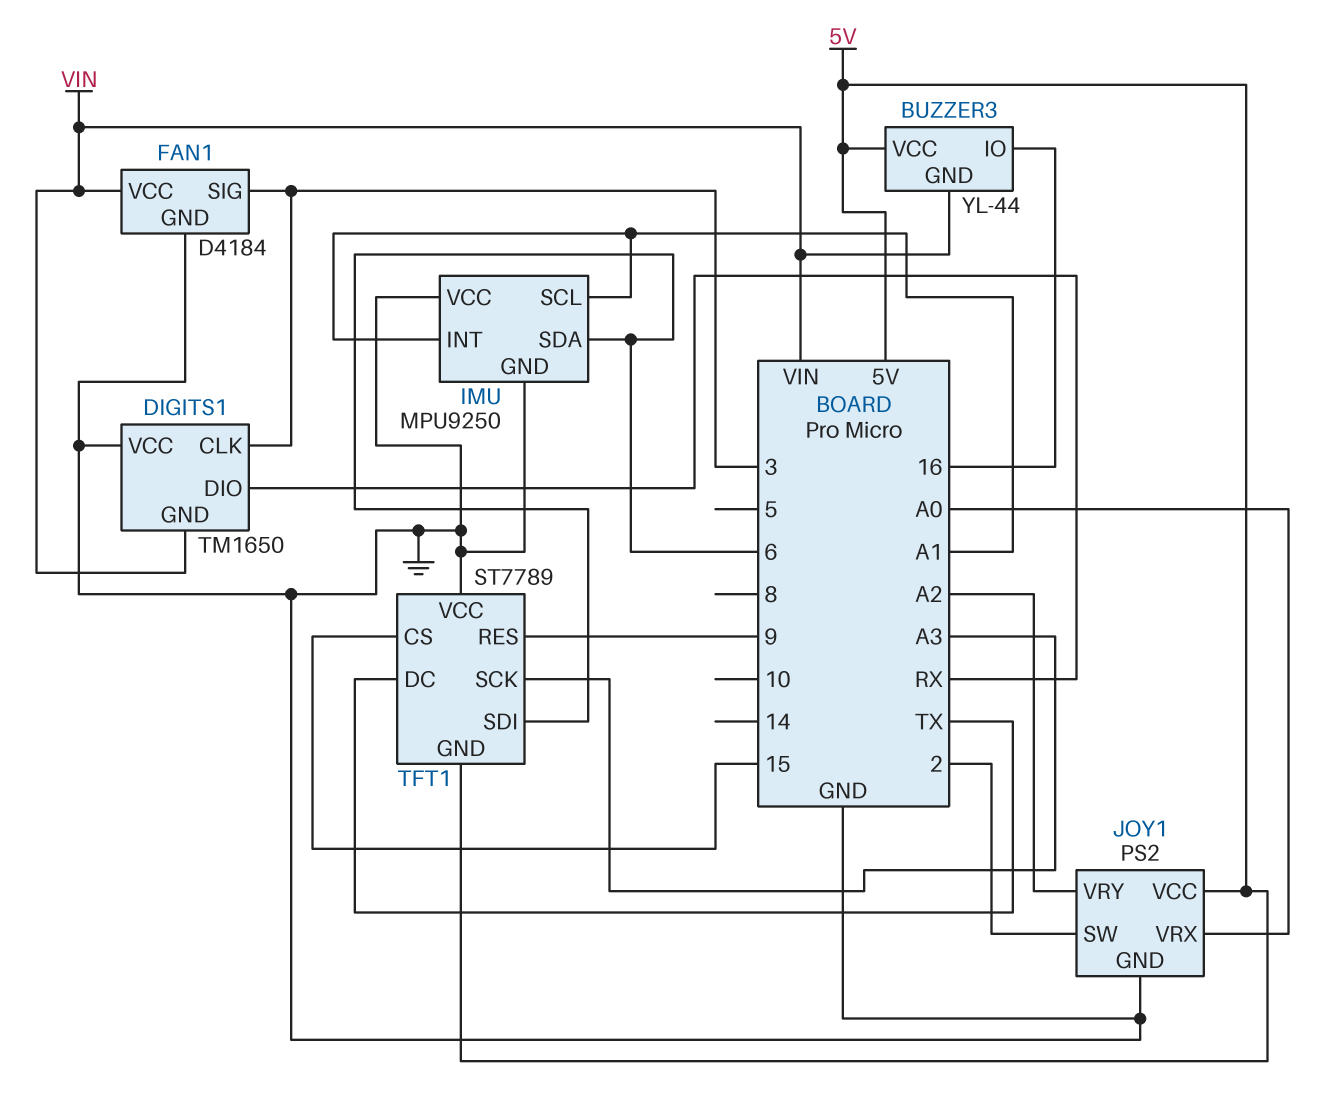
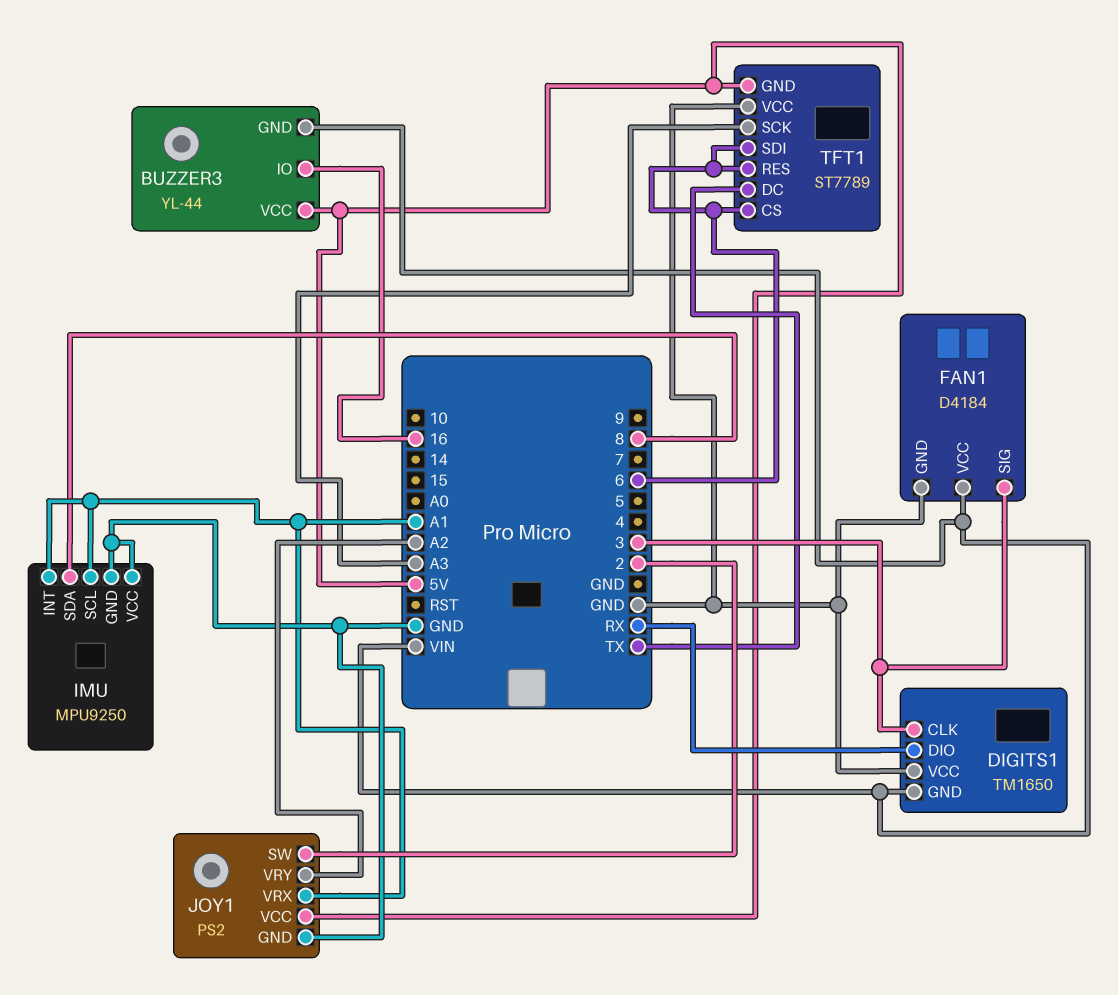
IMU pin SDA: 6 -> 8
JOY1 pin VRX: A0 -> A1
TFT1 pin CS: 15 -> 6
TFT1 pin RES: 9 -> 6

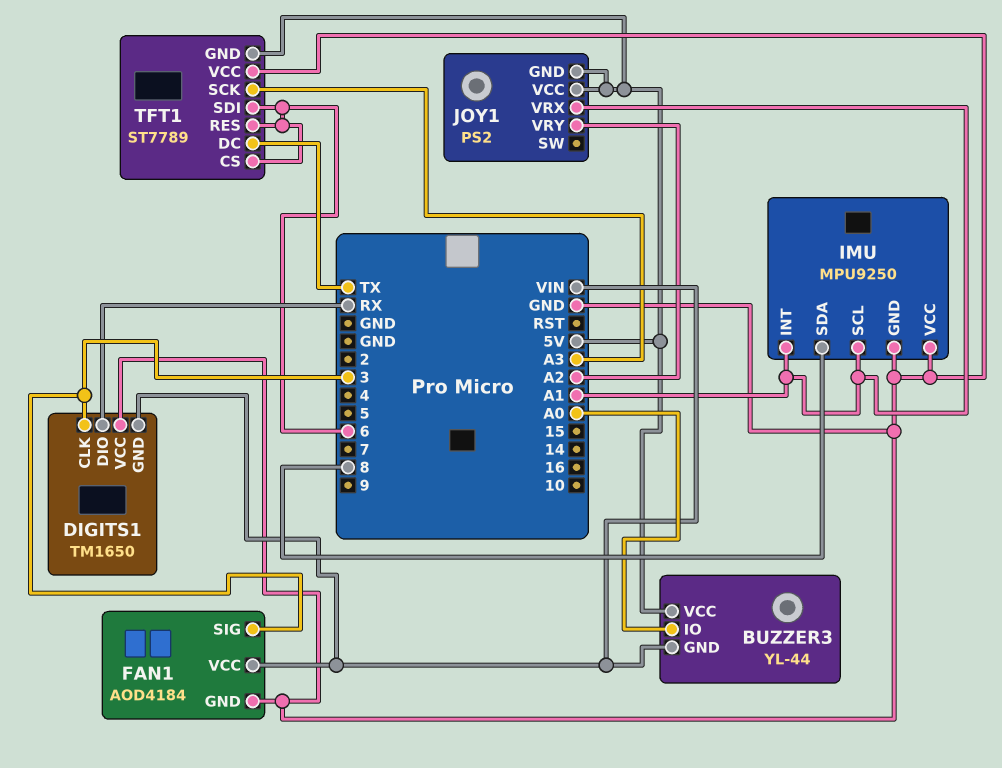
BUZZER3 pin IO: 16 -> A0
FAN1: D4184 -> AOD4184
JOY1 pin GND: GND -> 5V
JOY1 pin SW: 2 -> none

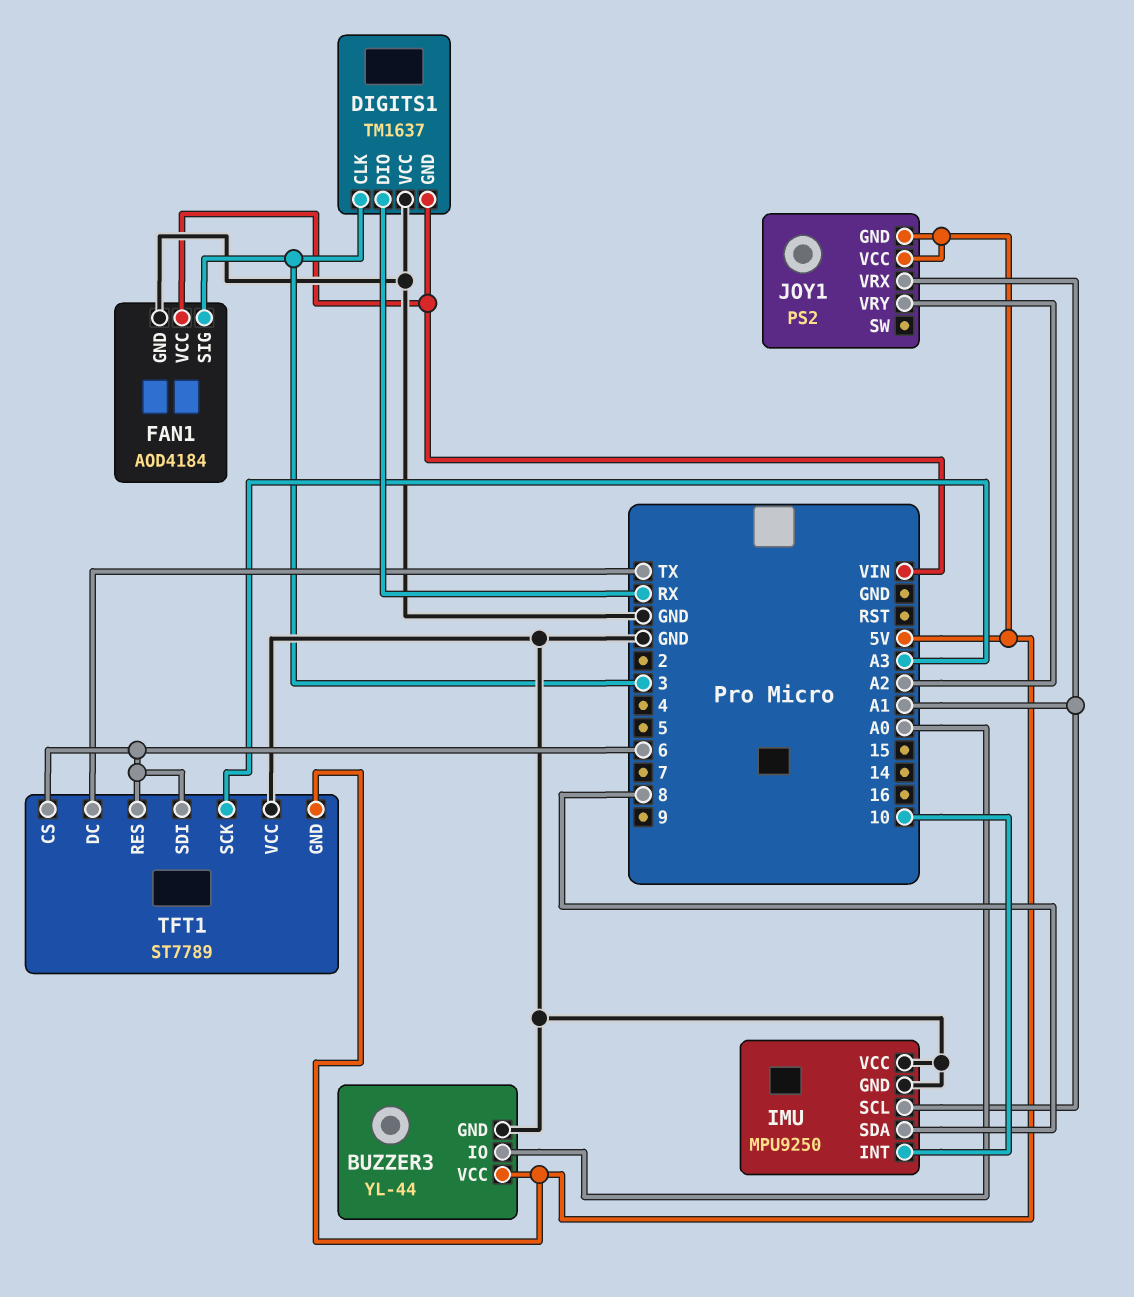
BUZZER3 pin GND: VIN -> GND
DIGITS1: TM1650 -> TM1637
IMU pin INT: A1 -> 10

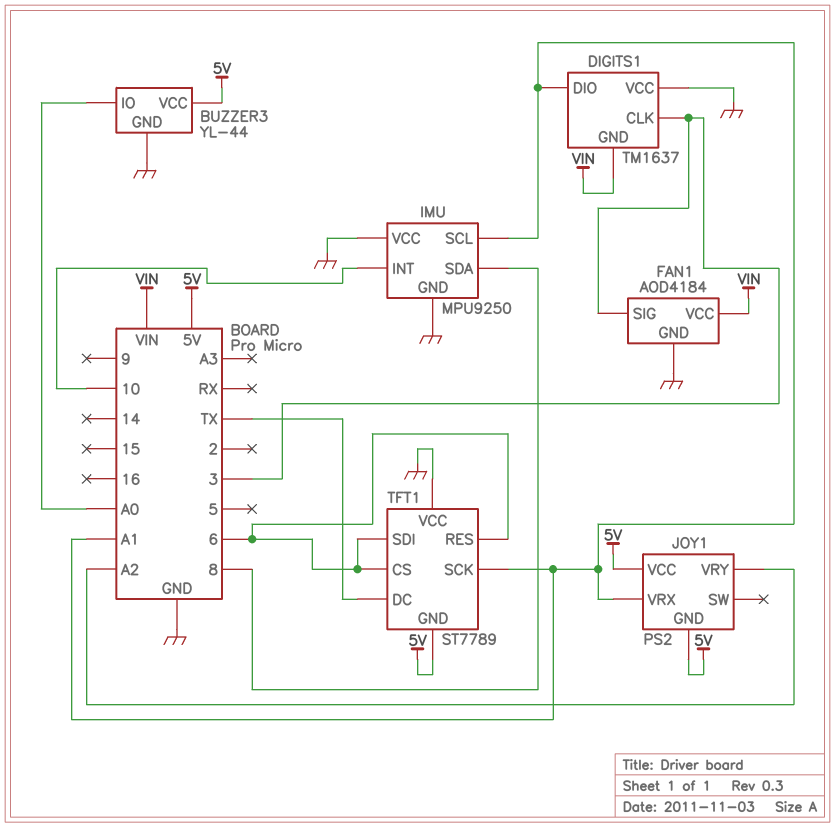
DIGITS1 pin DIO: RX -> A1
TFT1 pin SCK: A3 -> A1

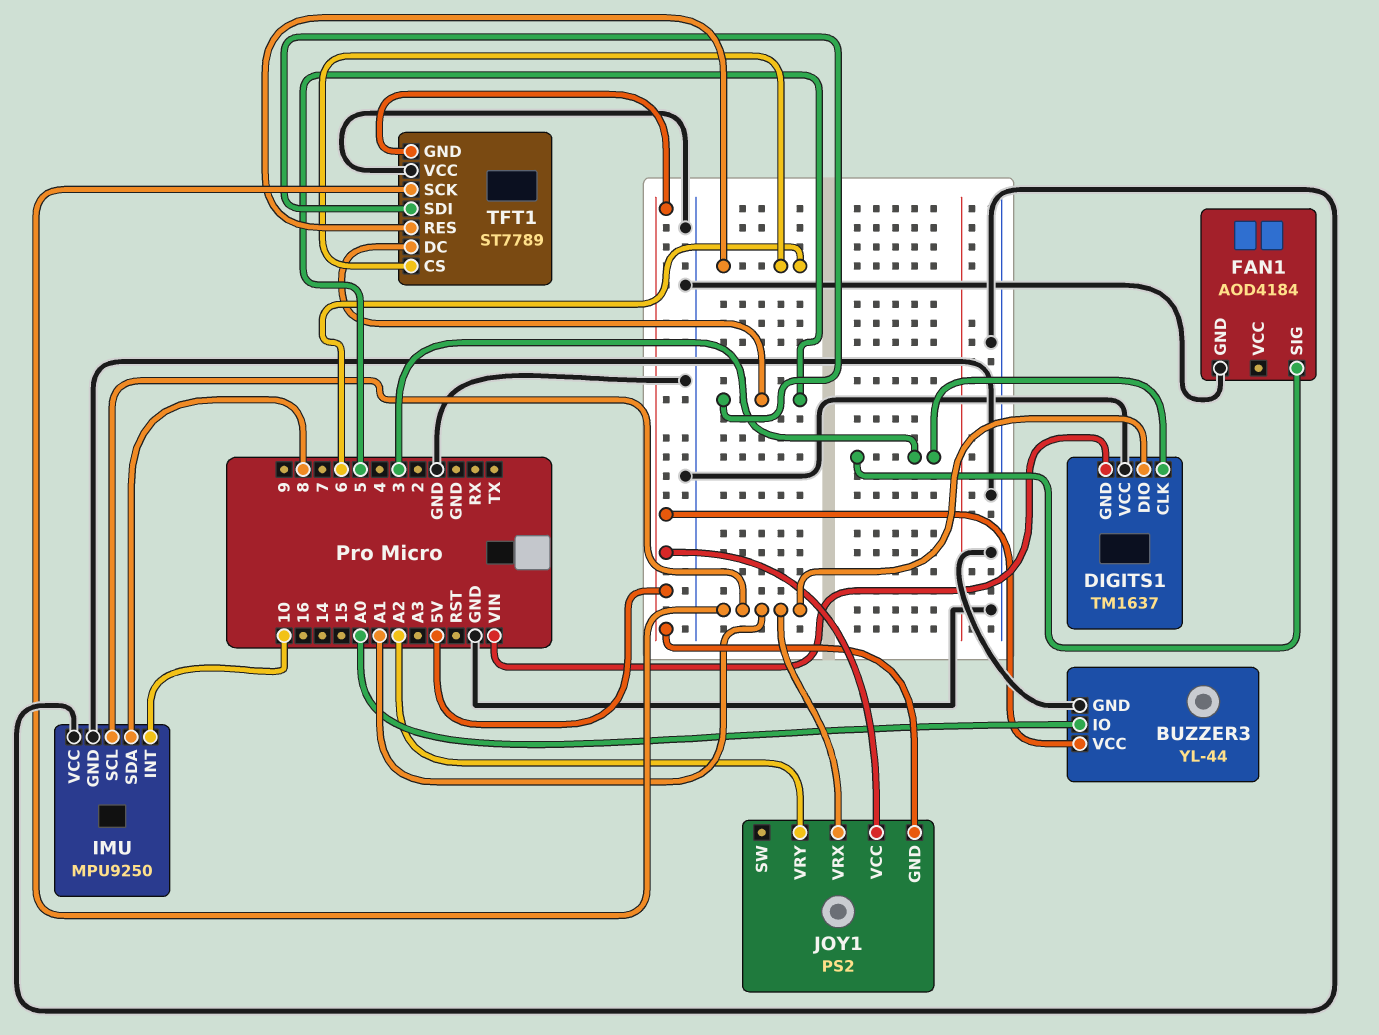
FAN1 pin VCC: VIN -> none
TFT1 pin DC: TX -> 5
TFT1 pin SDI: 6 -> 5

